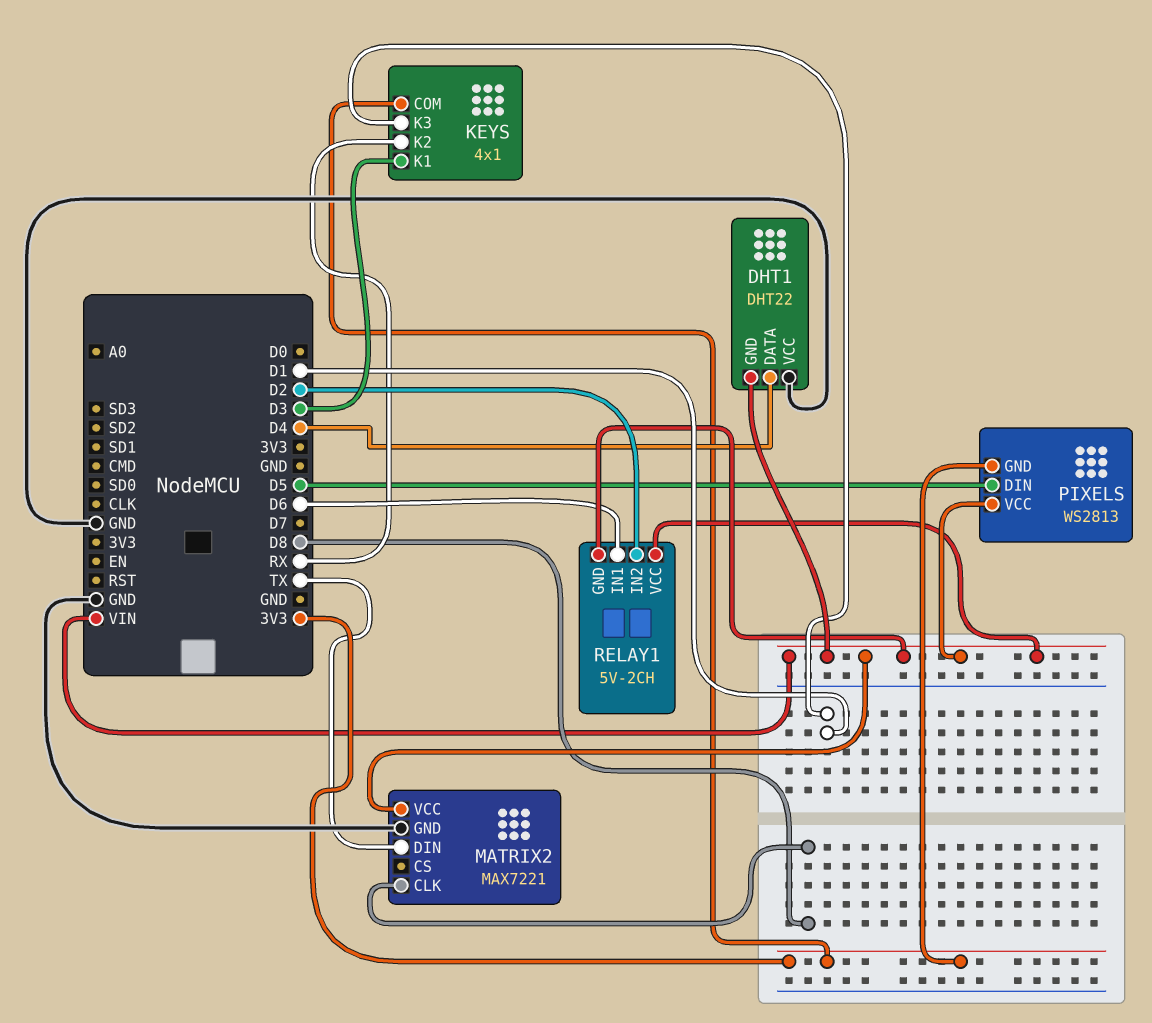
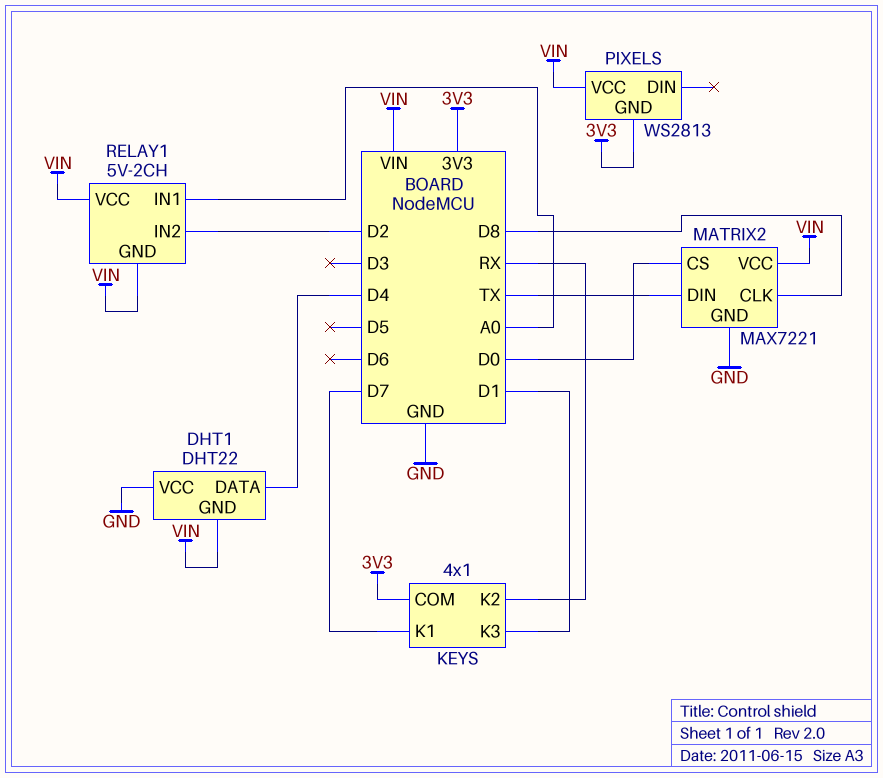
KEYS pin K1: D3 -> D7
MATRIX2 pin CS: none -> D0
PIXELS pin DIN: D5 -> none
RELAY1 pin IN1: D6 -> A0

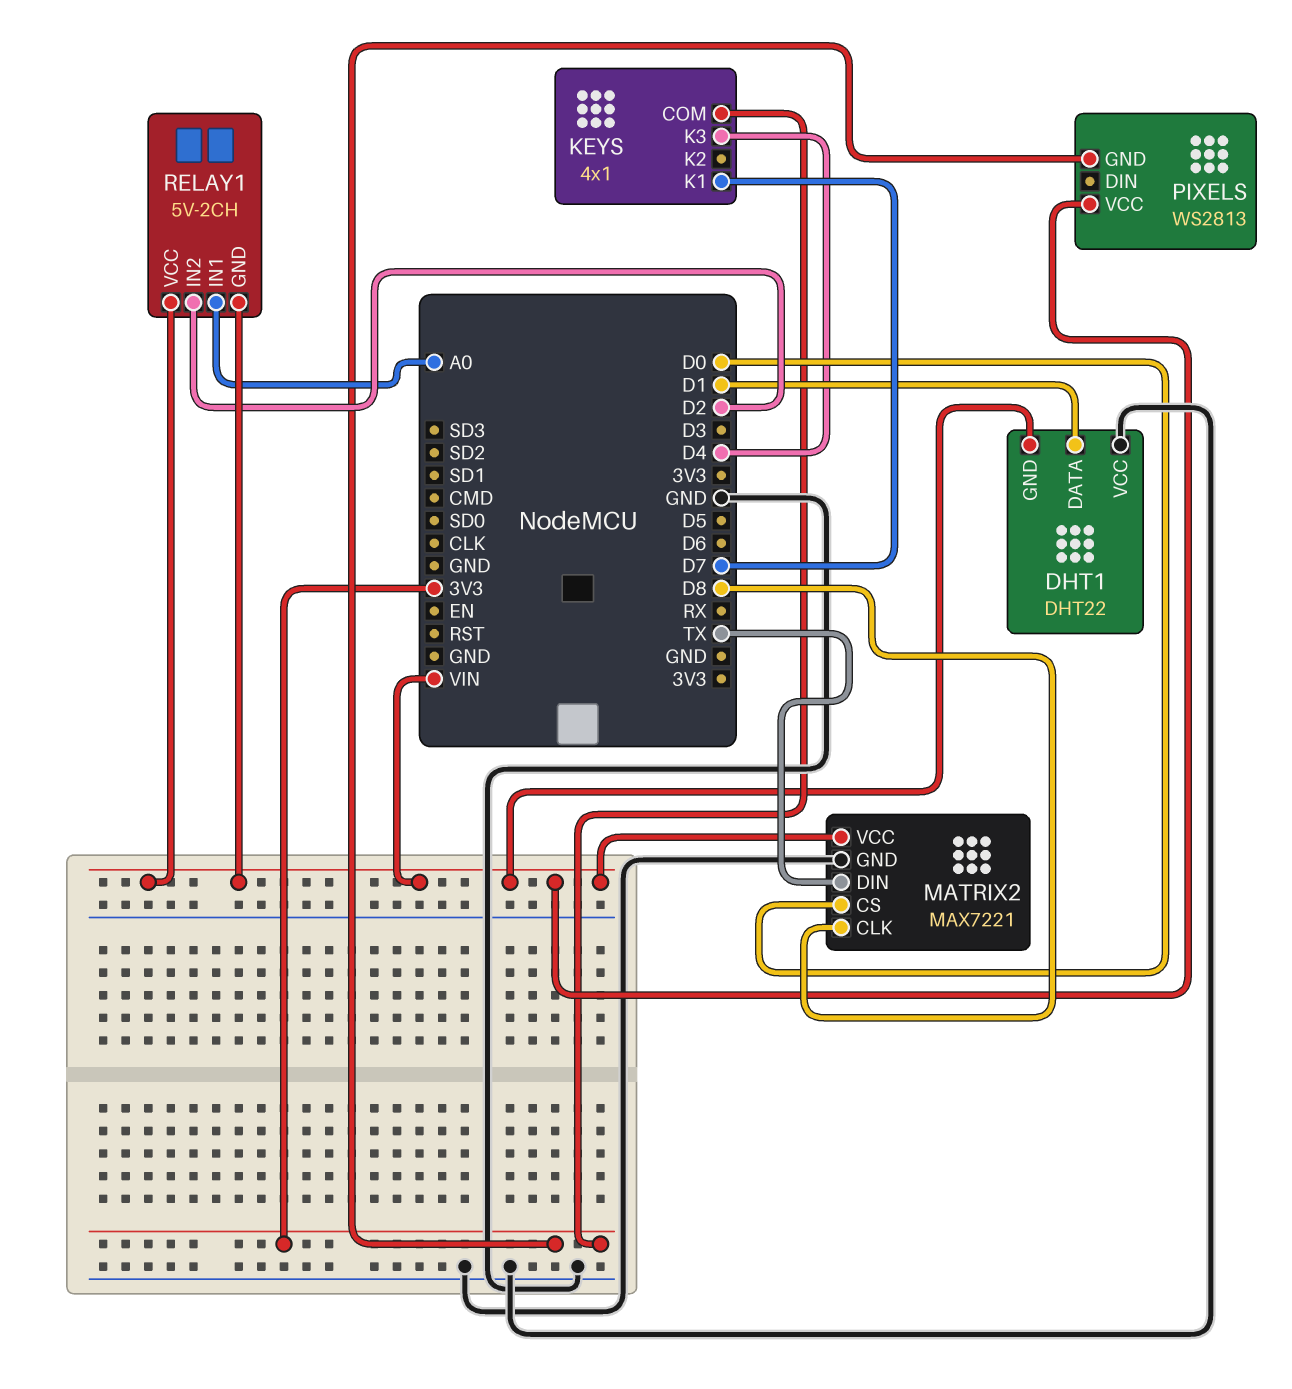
DHT1 pin DATA: D4 -> D1
KEYS pin K2: RX -> none
KEYS pin K3: D1 -> D4

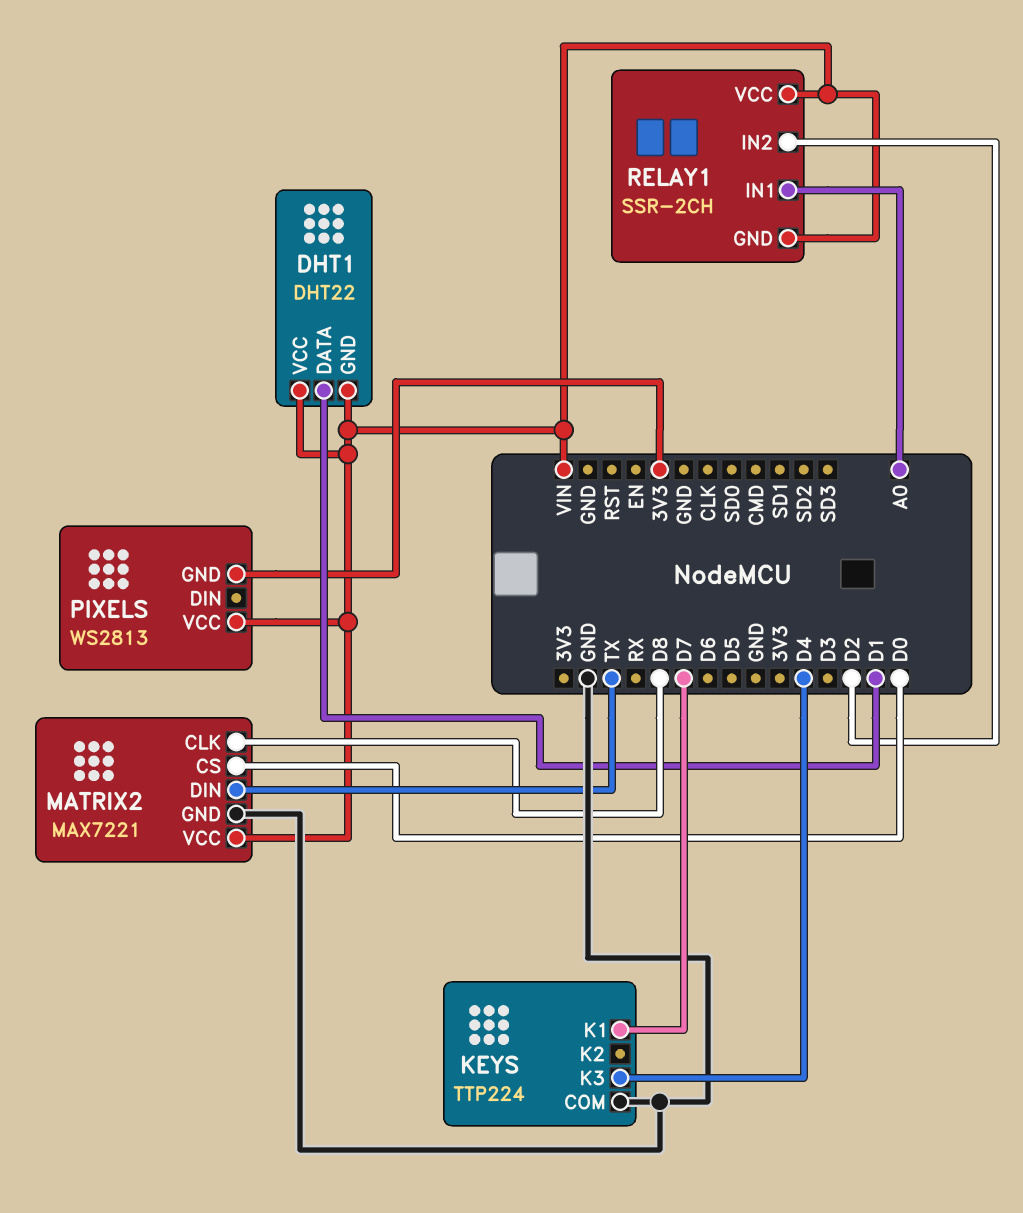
DHT1 pin VCC: GND -> VIN
KEYS: 4x1 -> TTP224
KEYS pin COM: 3V3 -> GND
RELAY1: 5V-2CH -> SSR-2CH

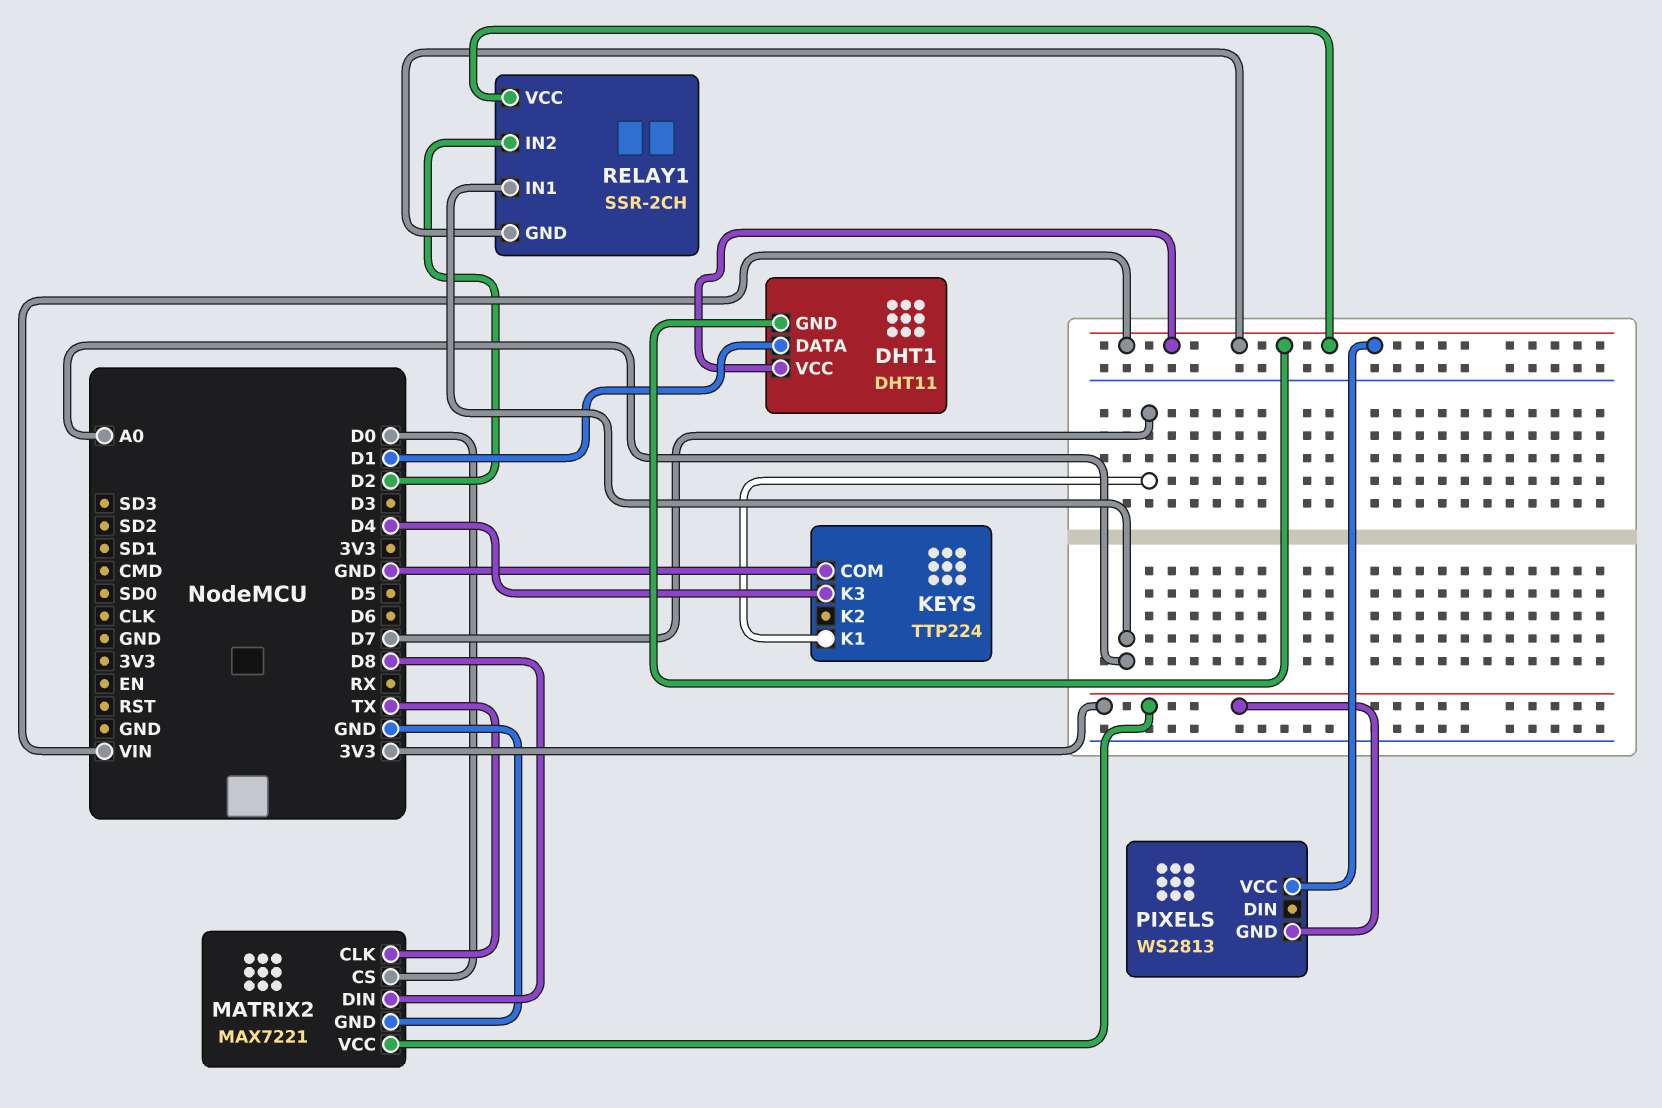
DHT1: DHT22 -> DHT11
MATRIX2 pin CLK: D8 -> TX
MATRIX2 pin DIN: TX -> D8
MATRIX2 pin VCC: VIN -> 3V3

